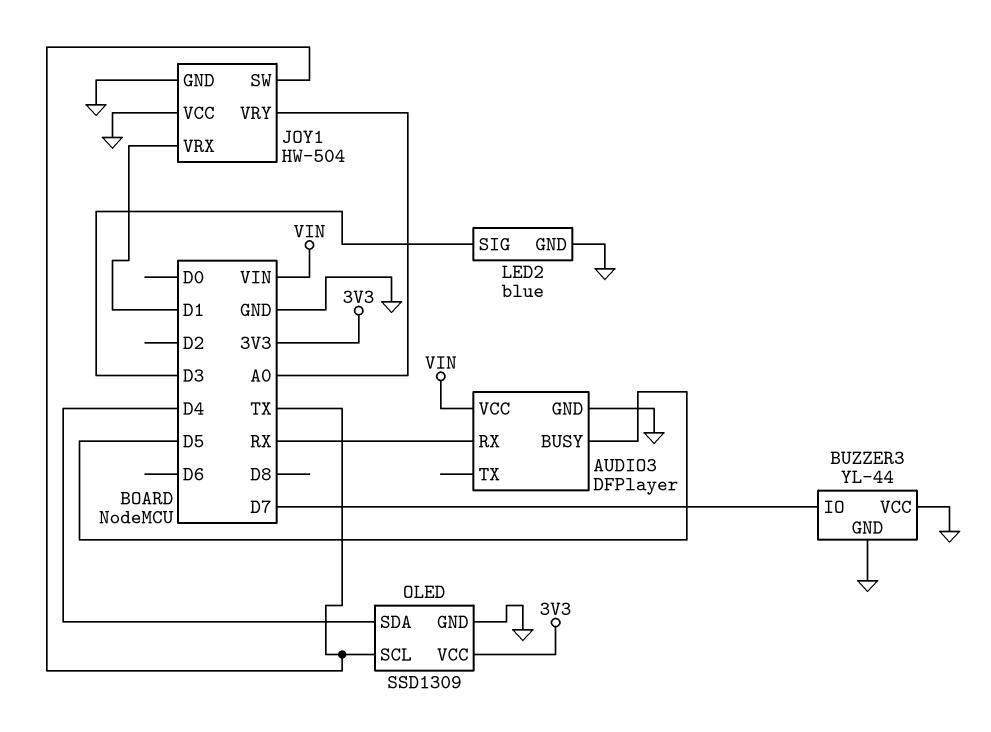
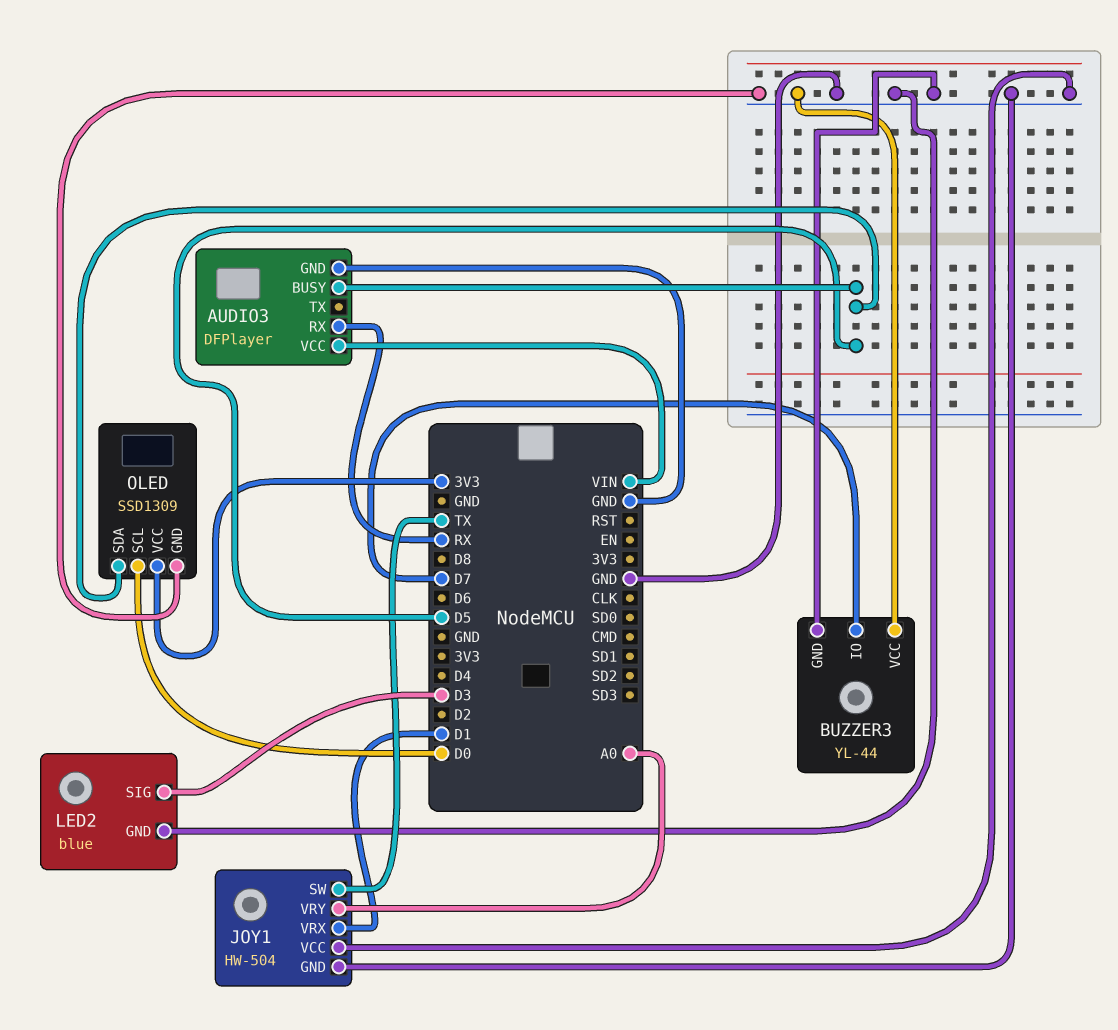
OLED pin SCL: TX -> D0
OLED pin SDA: D4 -> D5

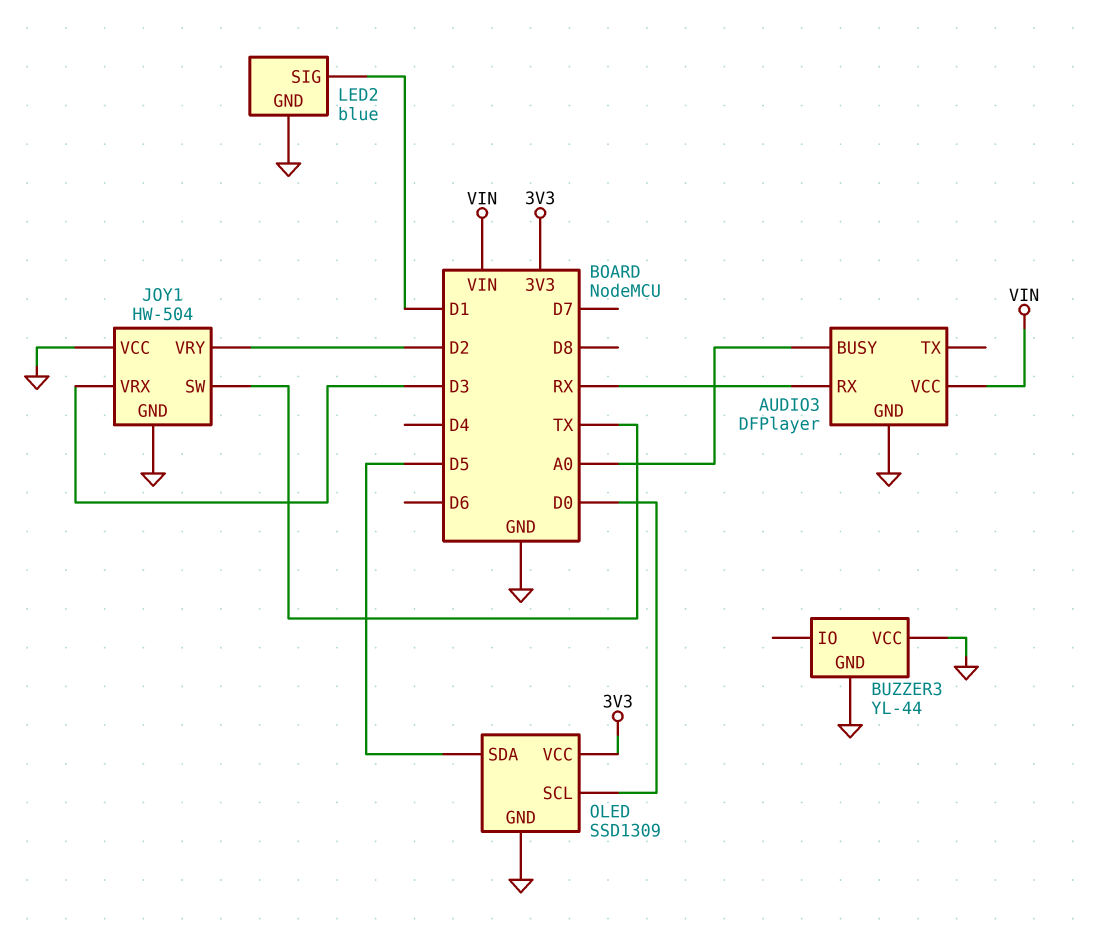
AUDIO3 pin BUSY: D5 -> A0
BUZZER3 pin IO: D7 -> none
JOY1 pin VRX: D1 -> D3
JOY1 pin VRY: A0 -> D2
LED2 pin SIG: D3 -> D1

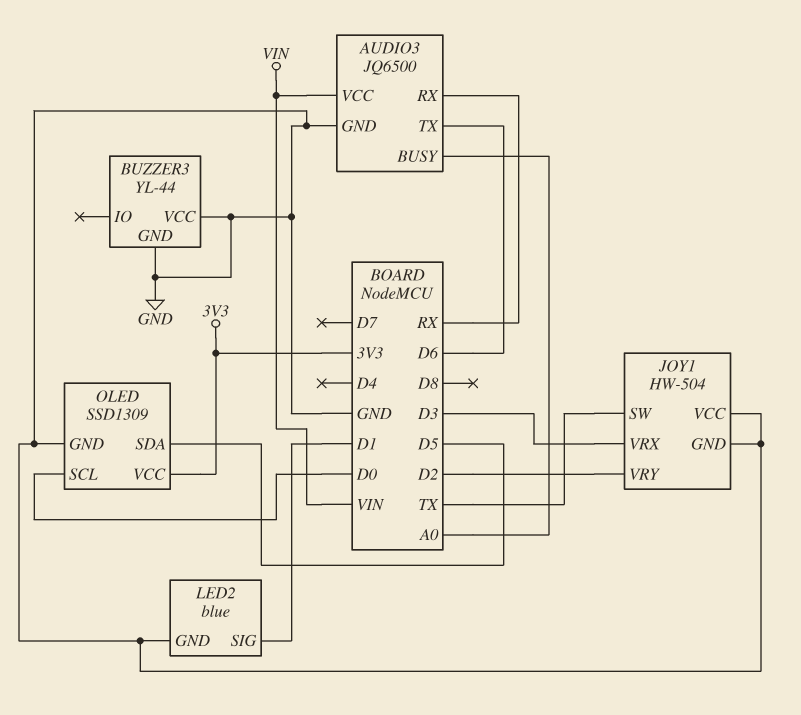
AUDIO3: DFPlayer -> JQ6500
AUDIO3 pin TX: none -> D6

